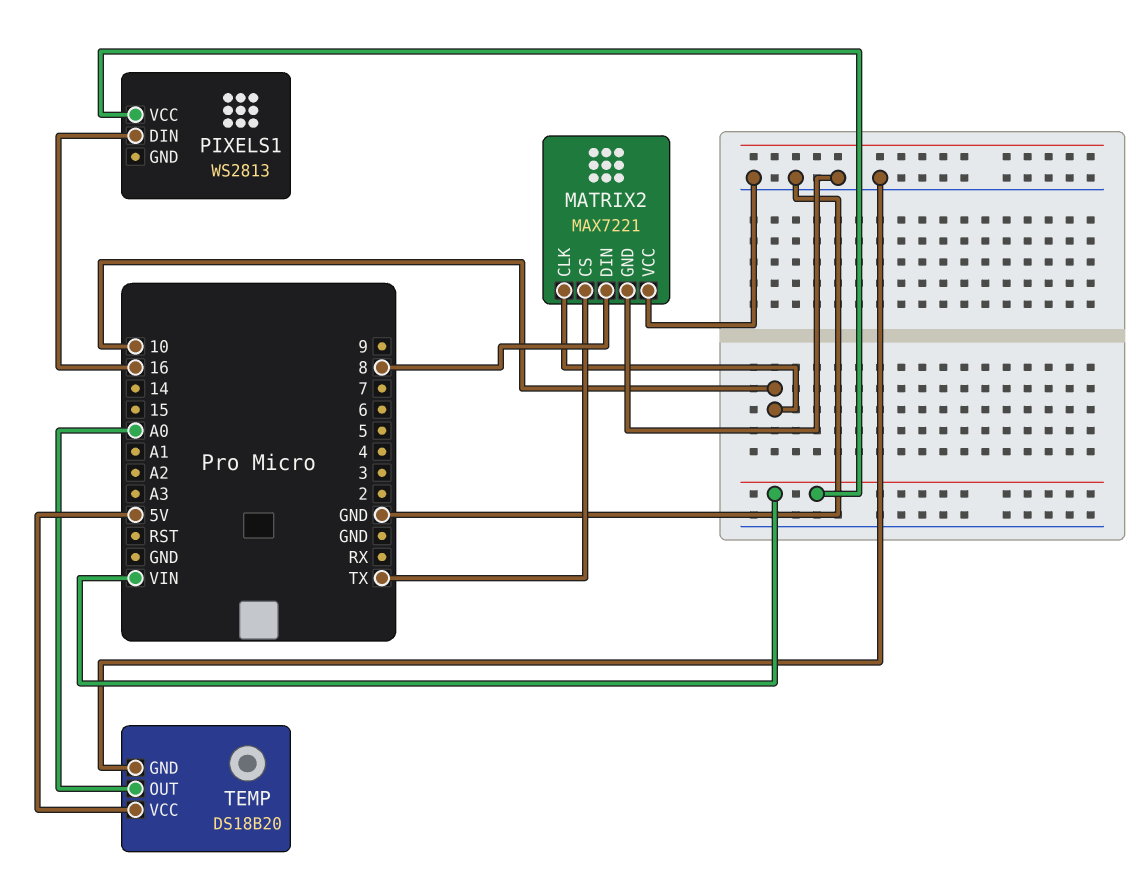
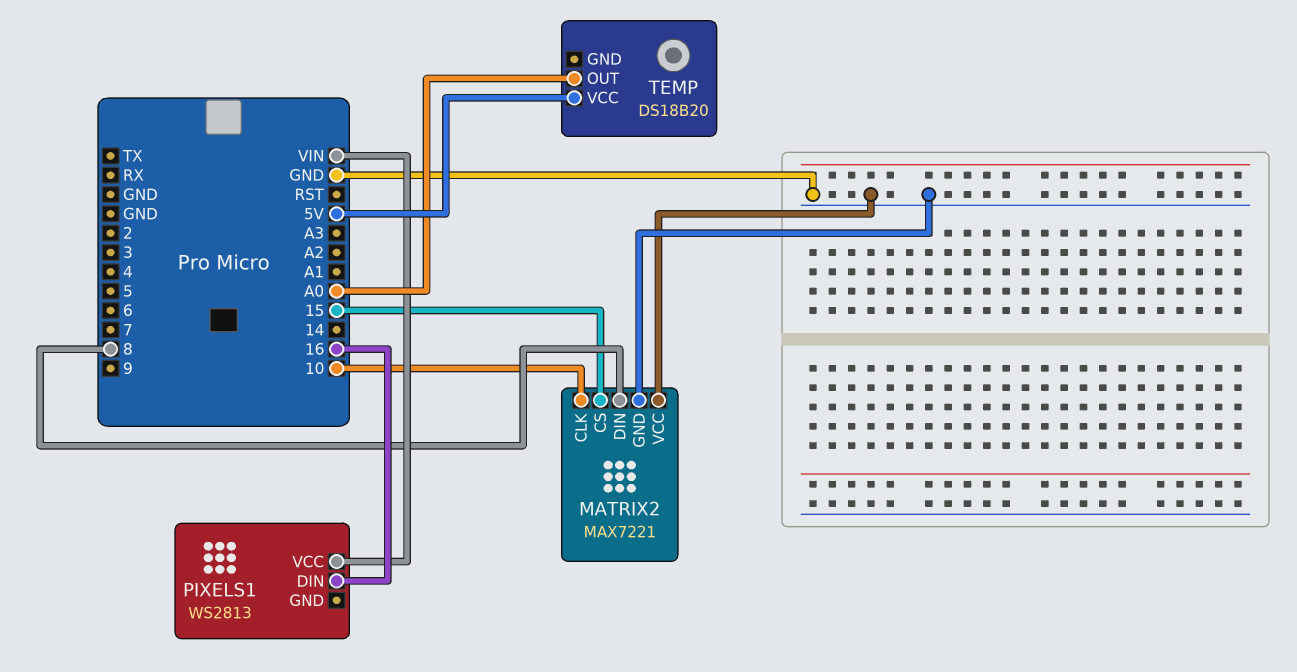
MATRIX2 pin CS: TX -> 15
TEMP pin GND: GND -> none

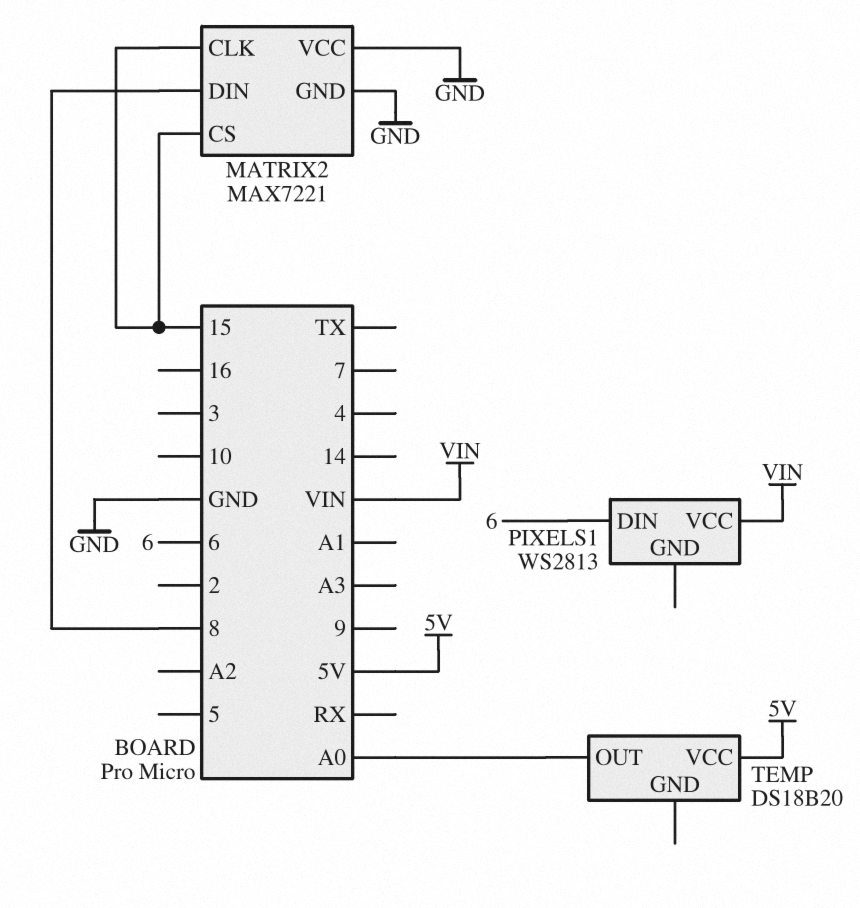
MATRIX2 pin CLK: 10 -> 15
PIXELS1 pin DIN: 16 -> 6

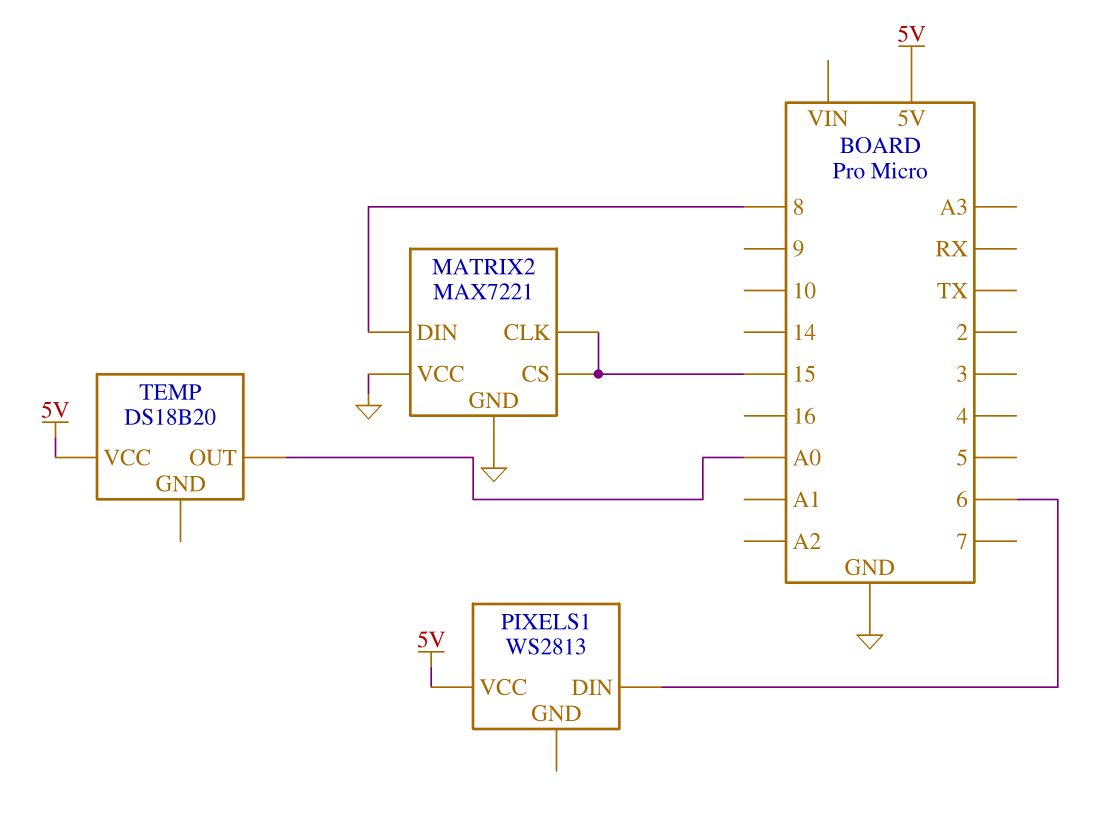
PIXELS1 pin VCC: VIN -> 5V

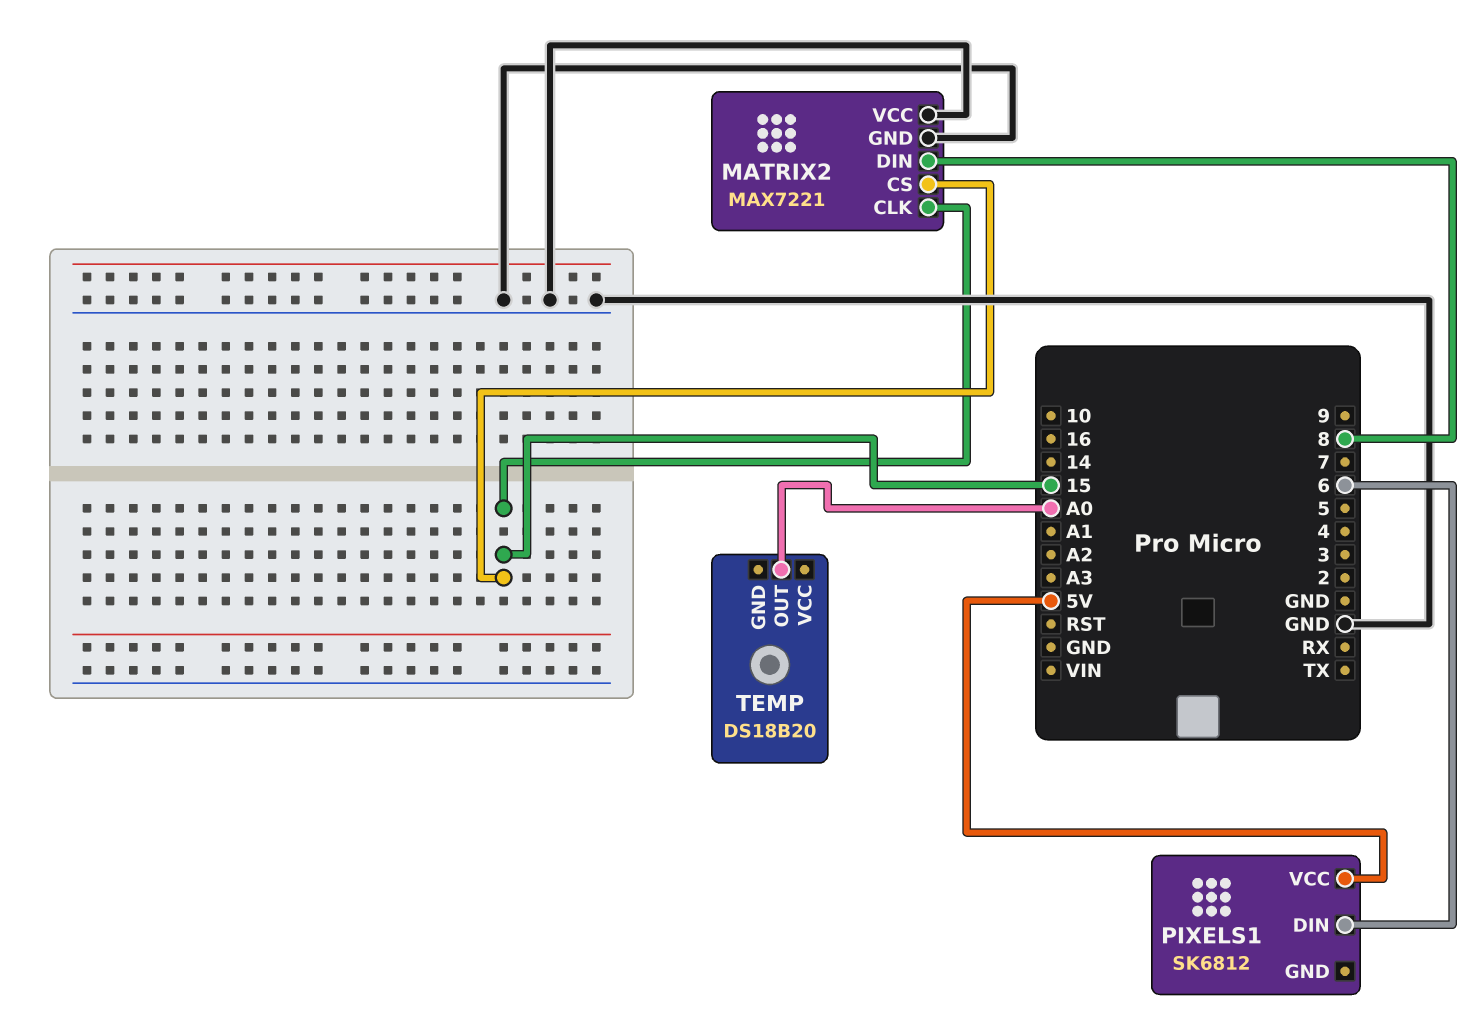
PIXELS1: WS2813 -> SK6812
TEMP pin VCC: 5V -> none

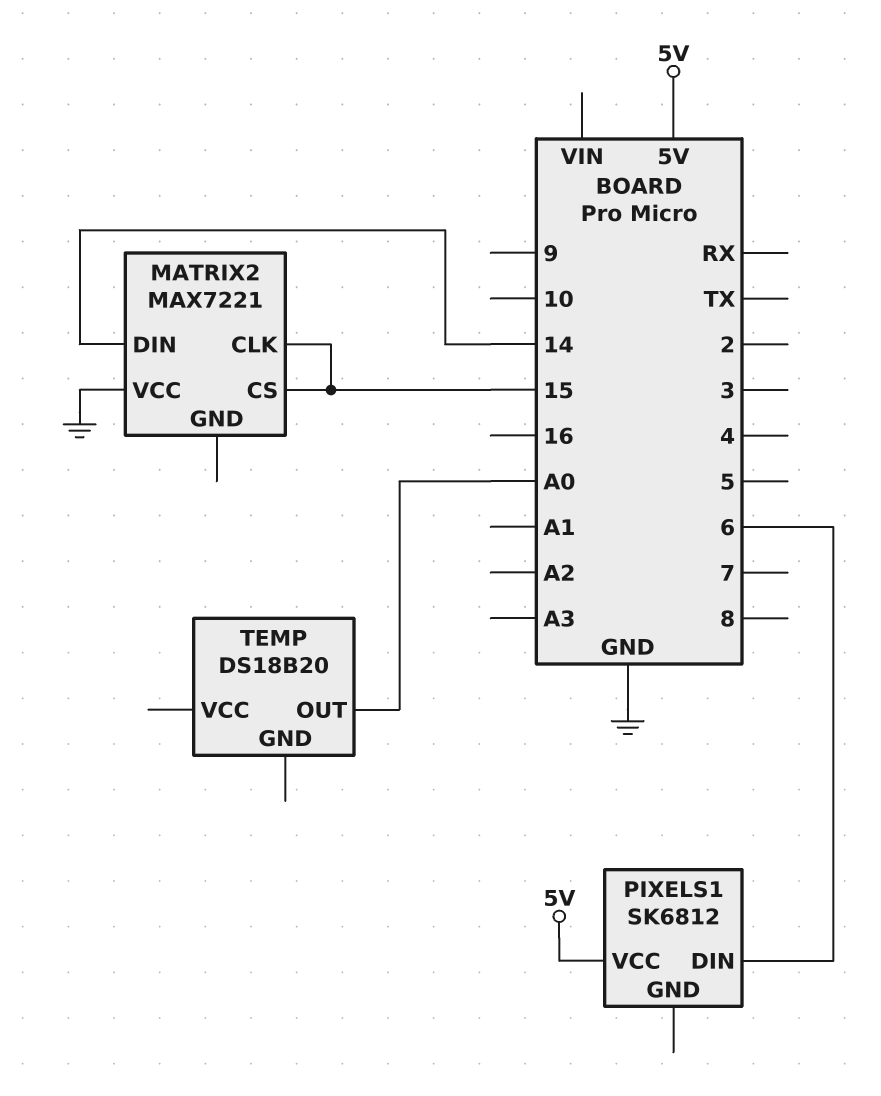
MATRIX2 pin DIN: 8 -> 14
MATRIX2 pin GND: GND -> none

